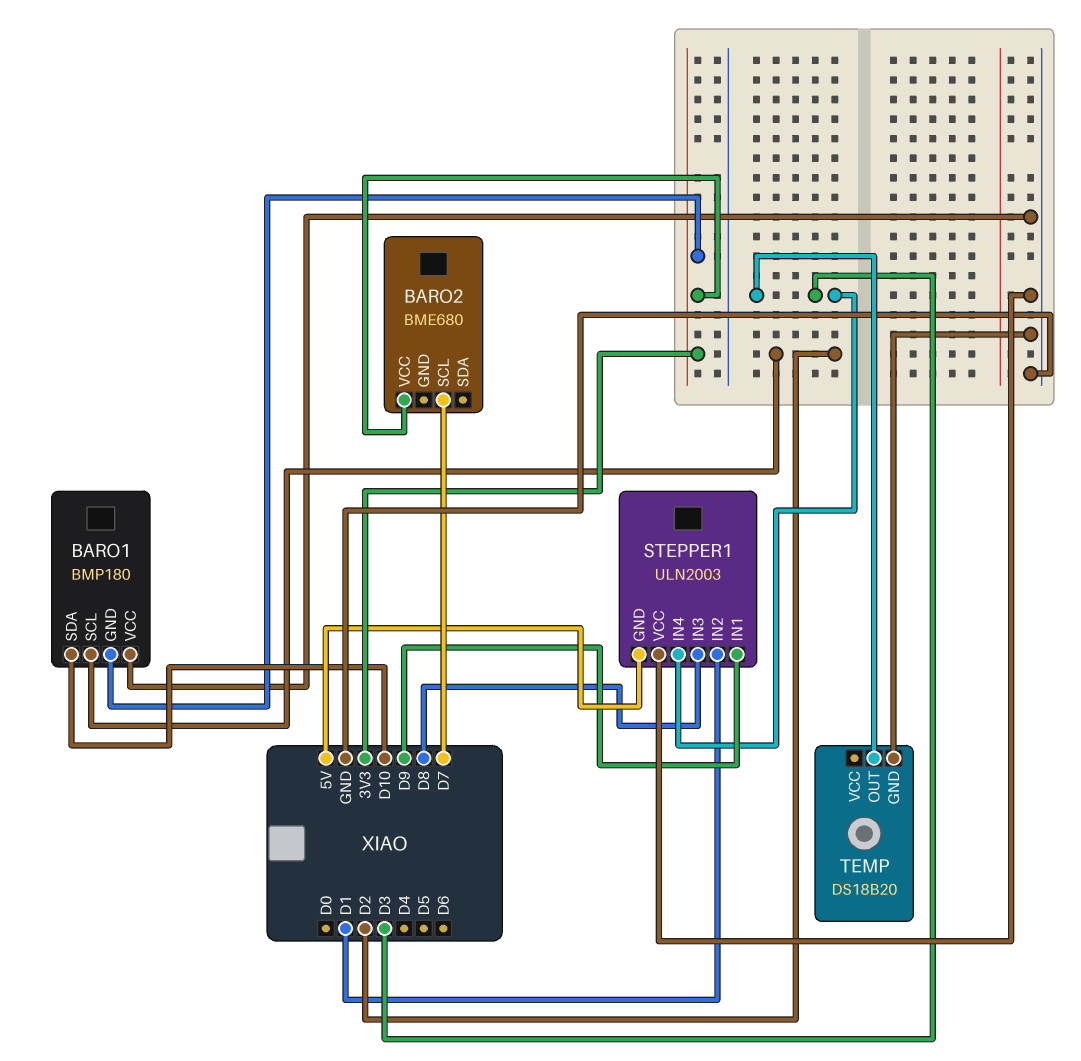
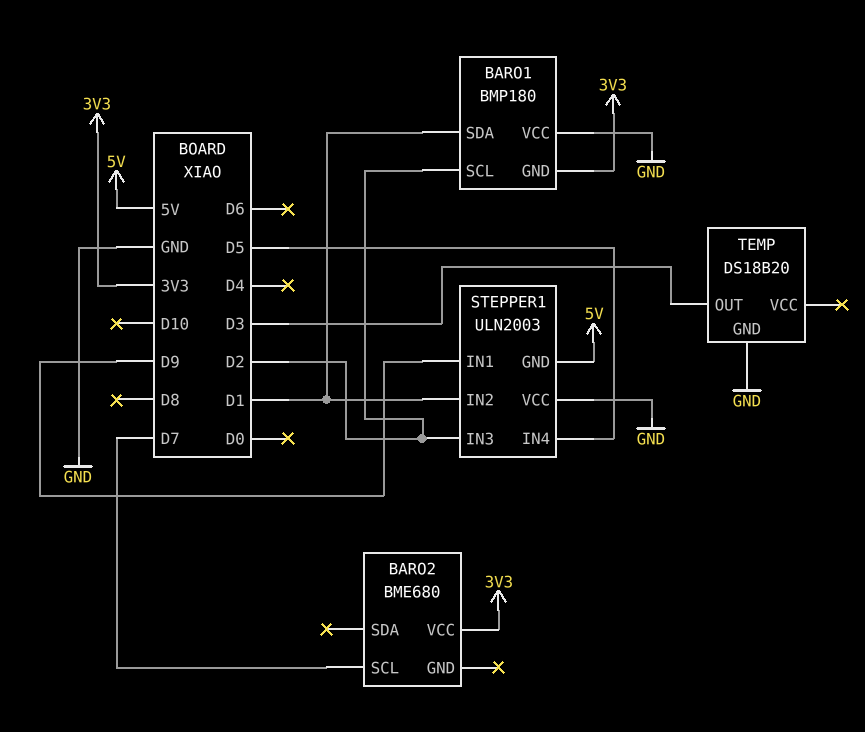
BARO1 pin SDA: D10 -> D1
STEPPER1 pin IN3: D8 -> D2
STEPPER1 pin IN4: D3 -> D5

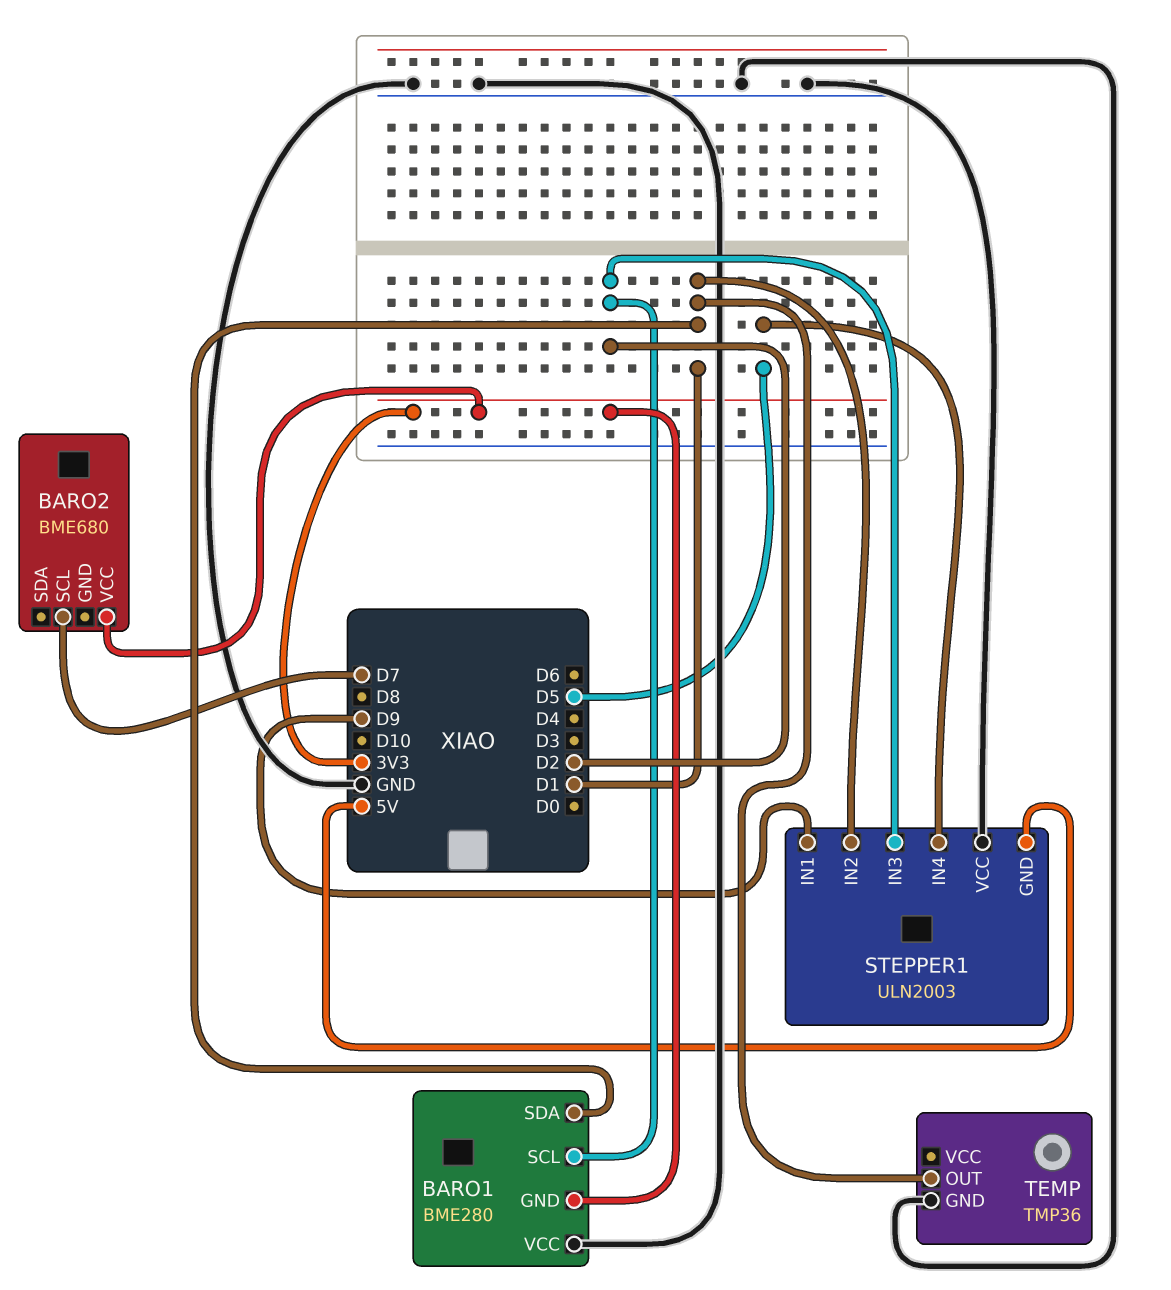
BARO1: BMP180 -> BME280
TEMP: DS18B20 -> TMP36
TEMP pin OUT: D3 -> D1

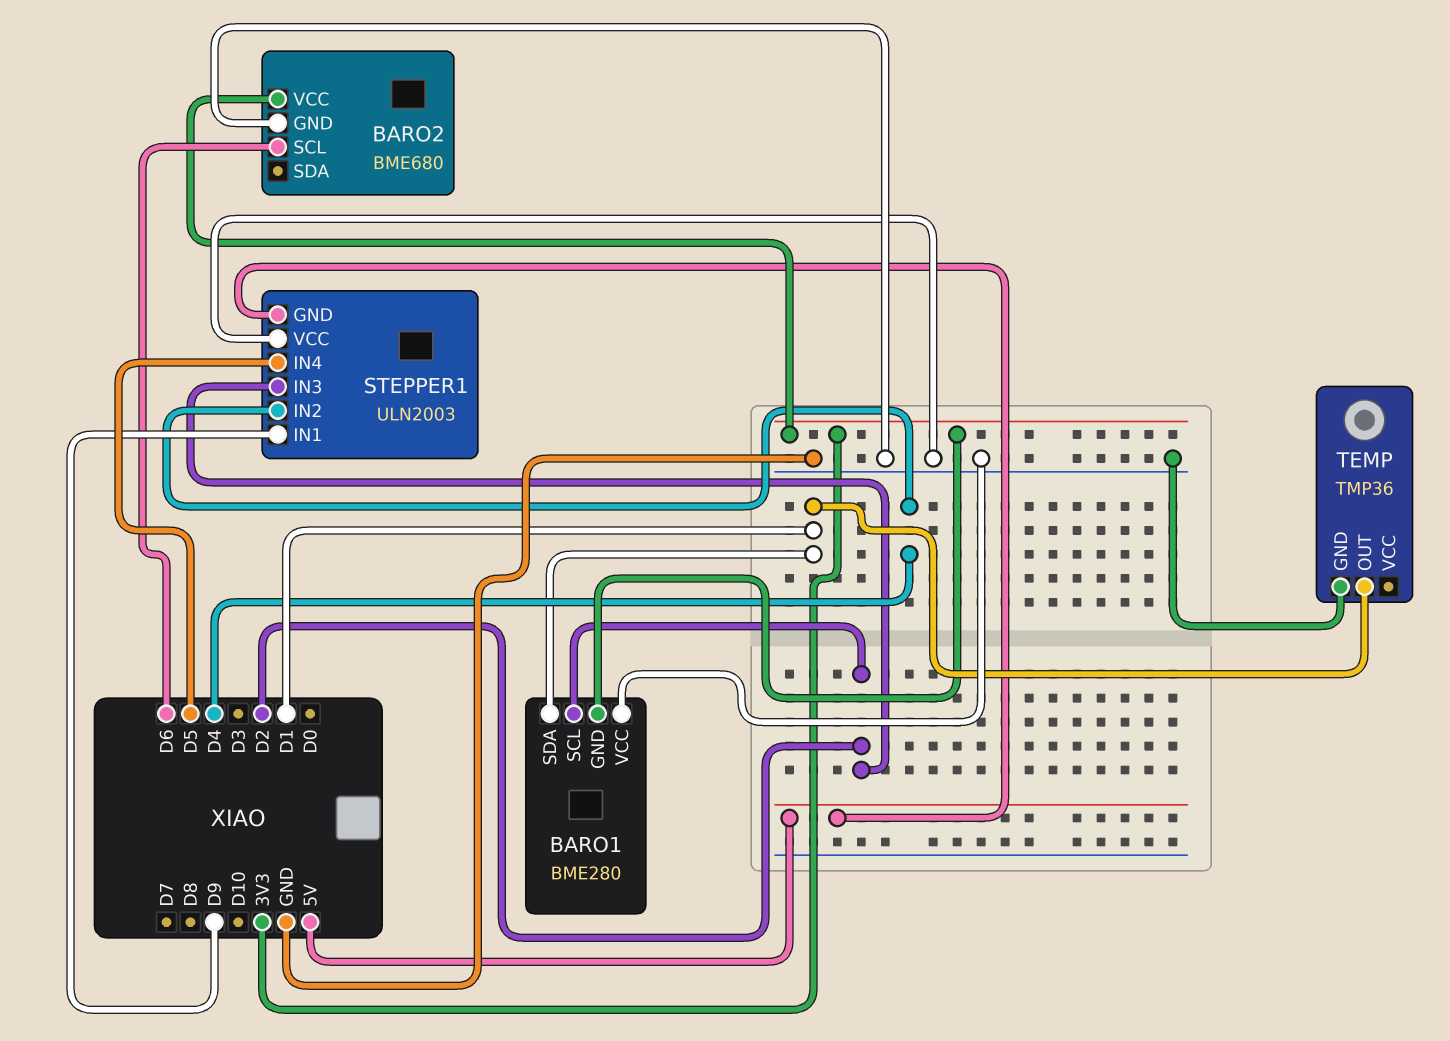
BARO2 pin GND: none -> GND
BARO2 pin SCL: D7 -> D6
STEPPER1 pin IN2: D1 -> D4

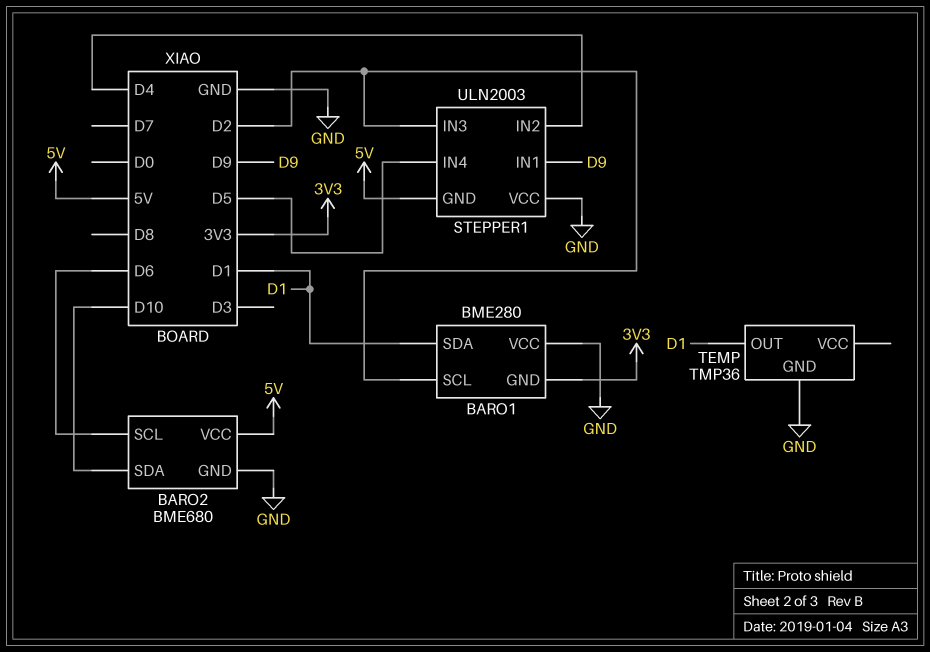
BARO2 pin SDA: none -> D10
BARO2 pin VCC: 3V3 -> 5V

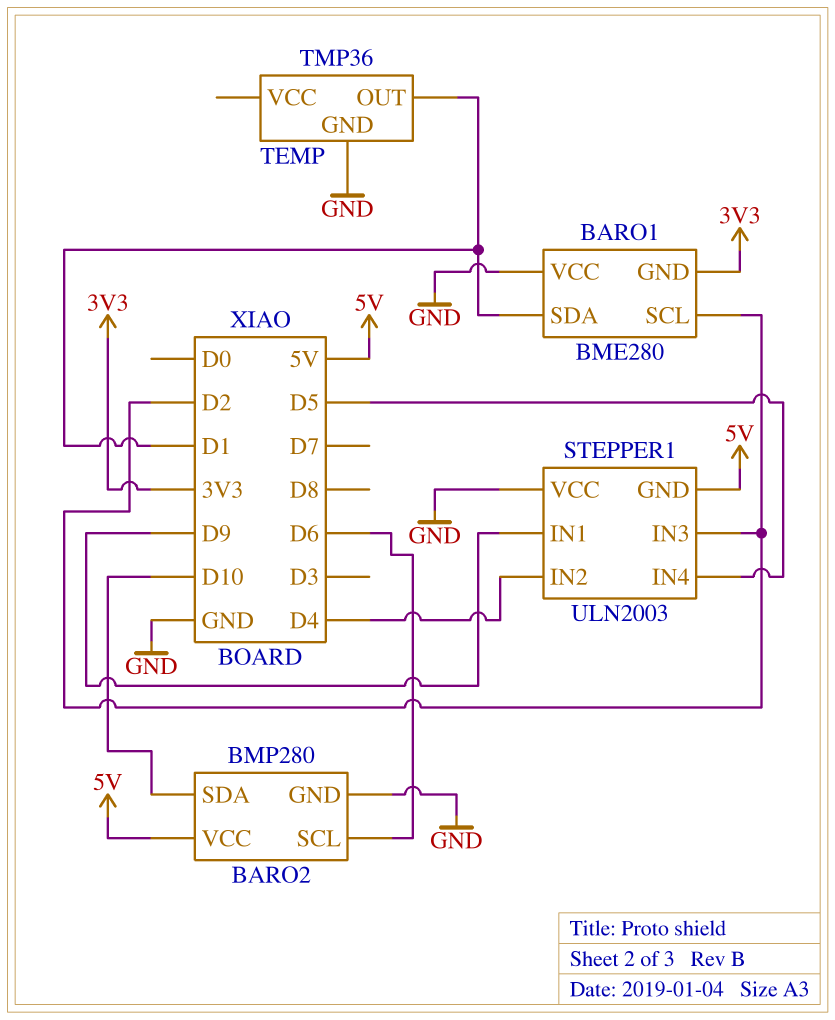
BARO2: BME680 -> BMP280

